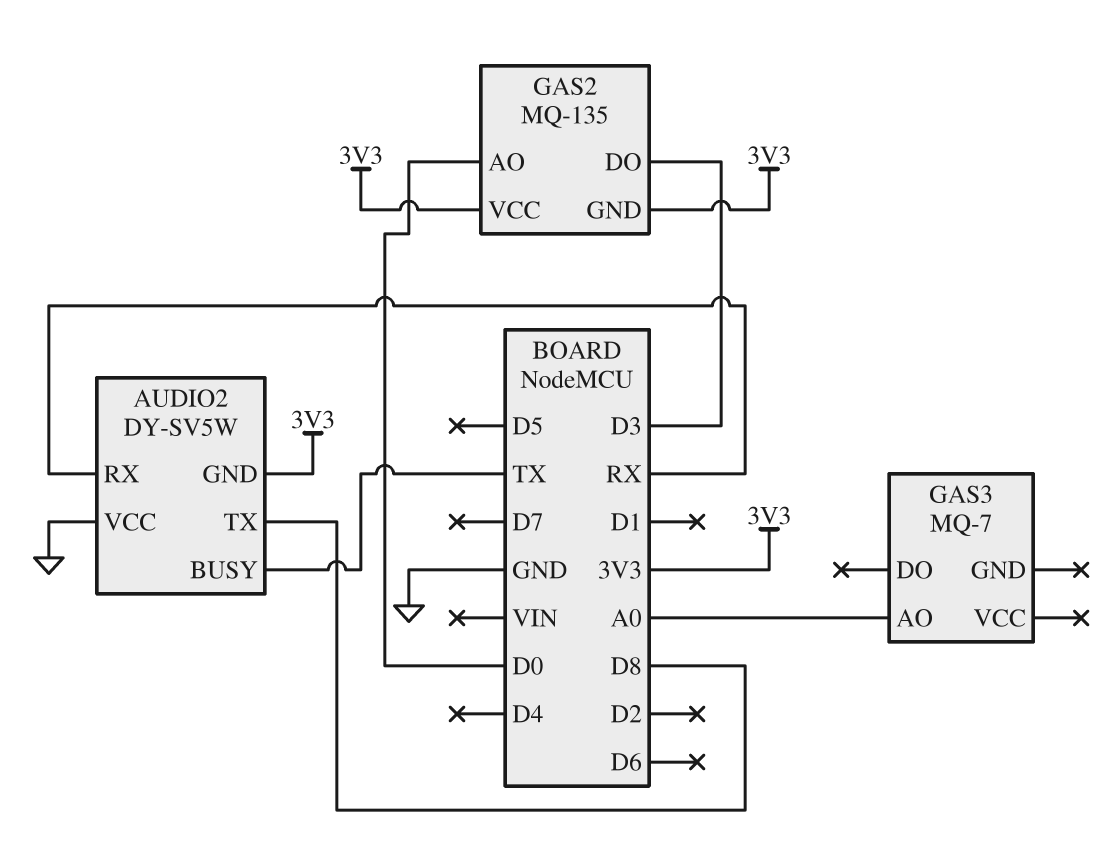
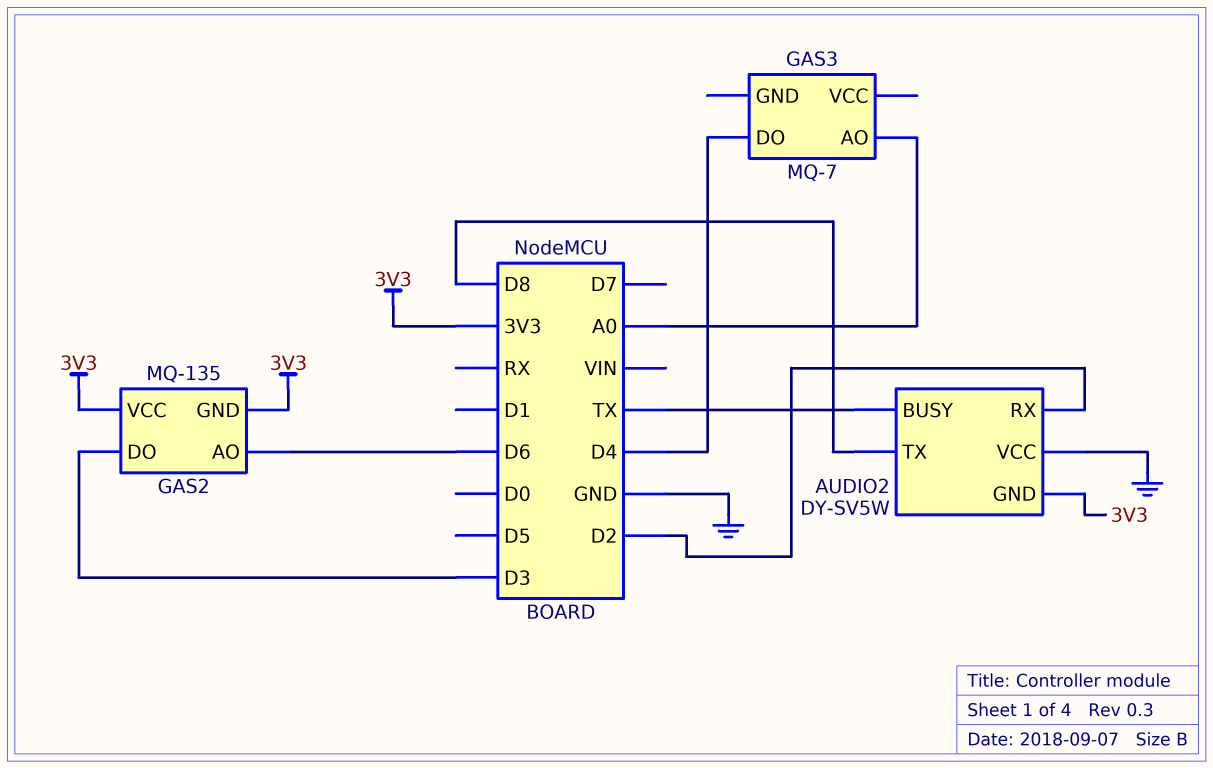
AUDIO2 pin RX: RX -> D2
GAS2 pin AO: D0 -> D6
GAS3 pin DO: none -> D4

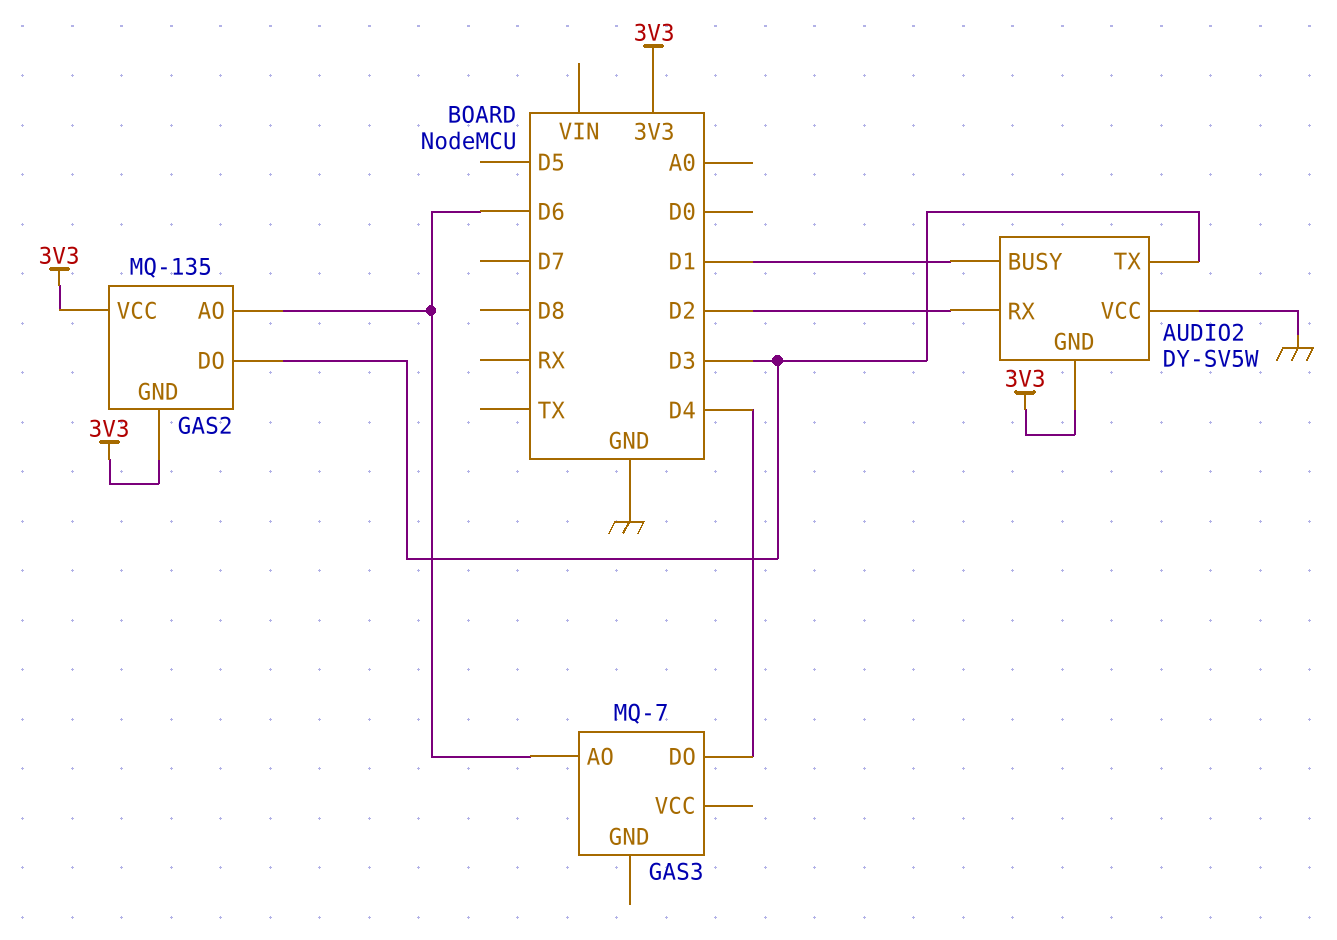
AUDIO2 pin BUSY: TX -> D1
AUDIO2 pin TX: D8 -> D3
GAS3 pin AO: A0 -> D6

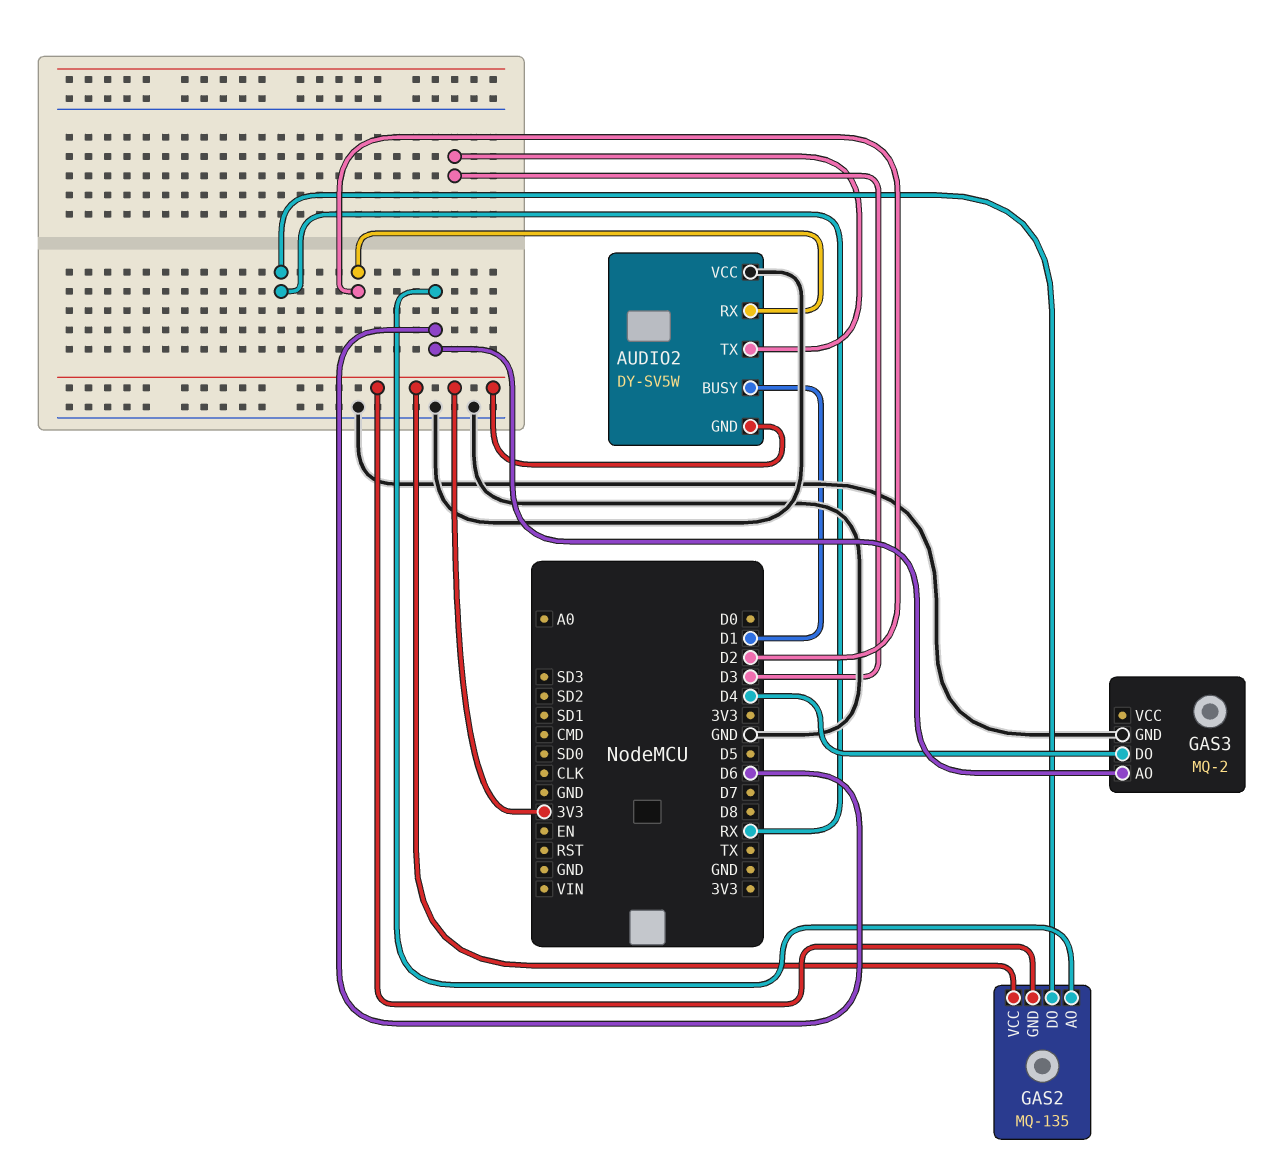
GAS2 pin DO: D3 -> RX
GAS3: MQ-7 -> MQ-2
GAS3 pin GND: none -> GND

